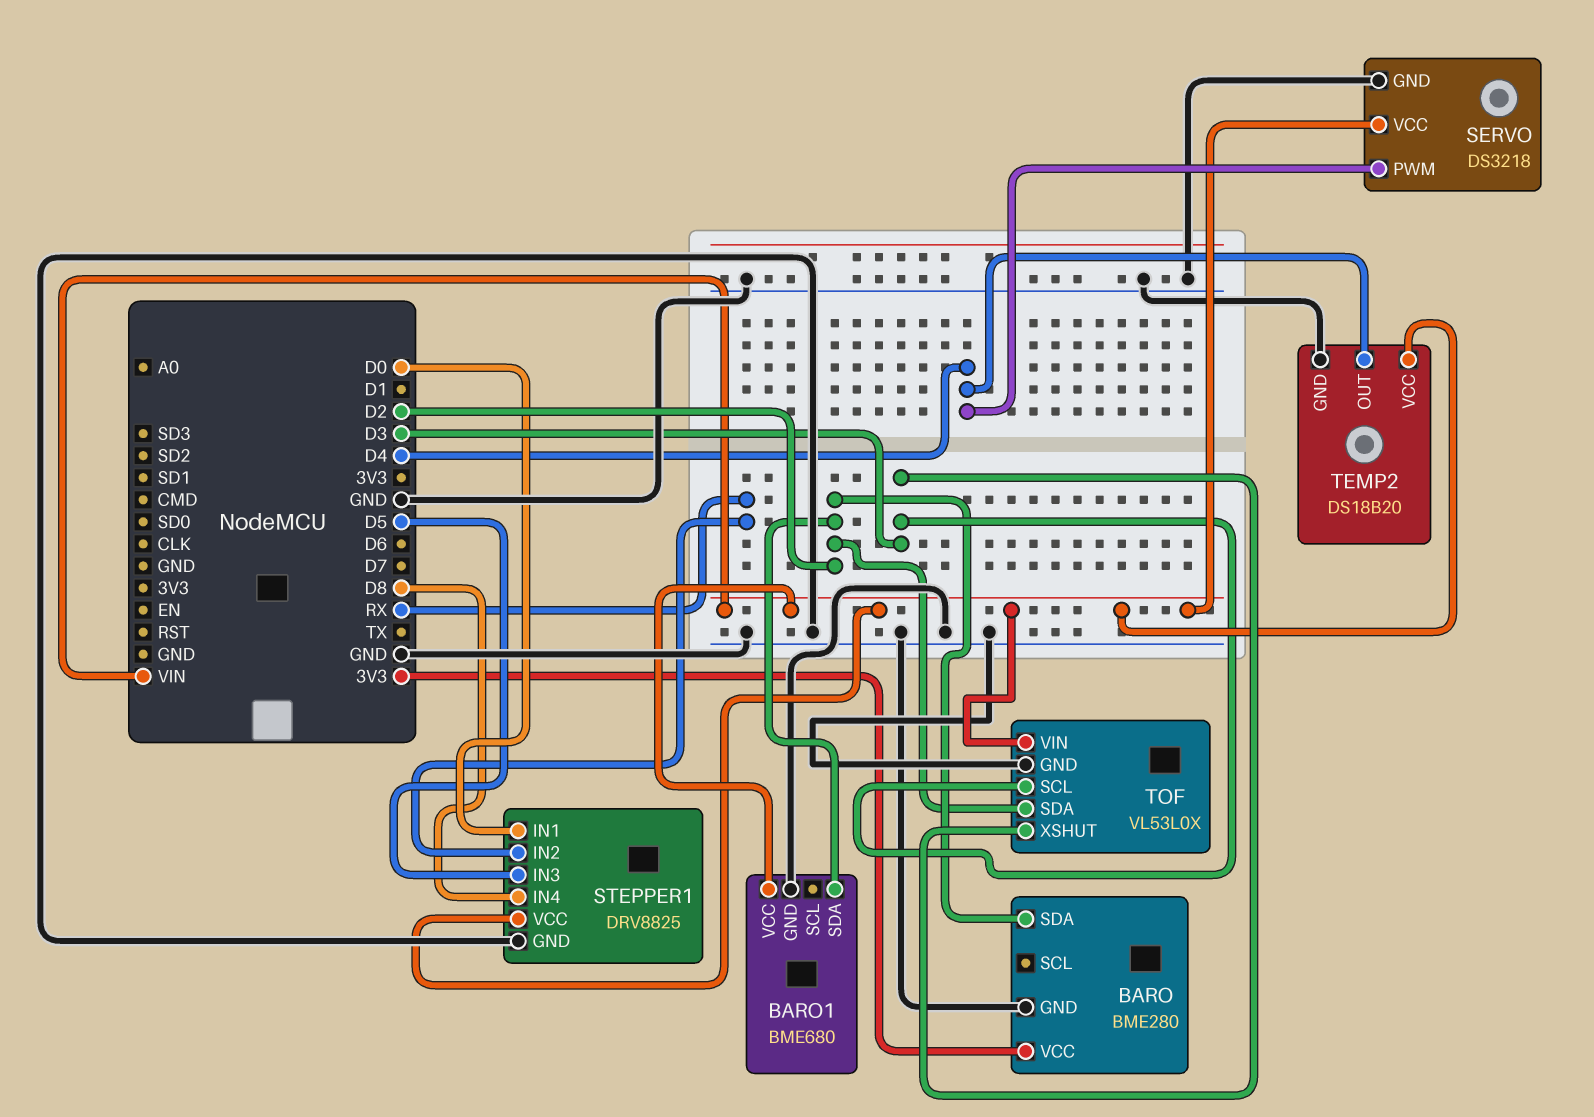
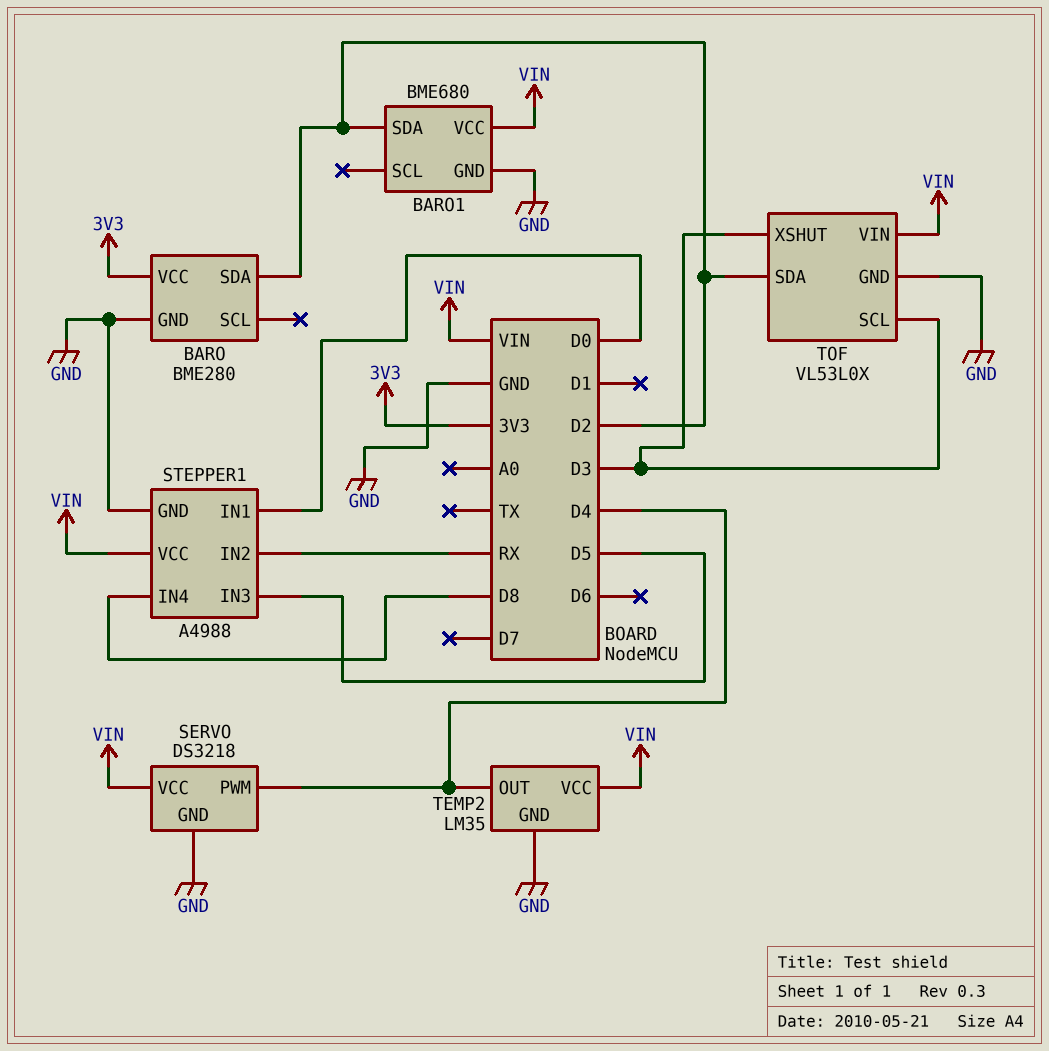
STEPPER1: DRV8825 -> A4988
TEMP2: DS18B20 -> LM35

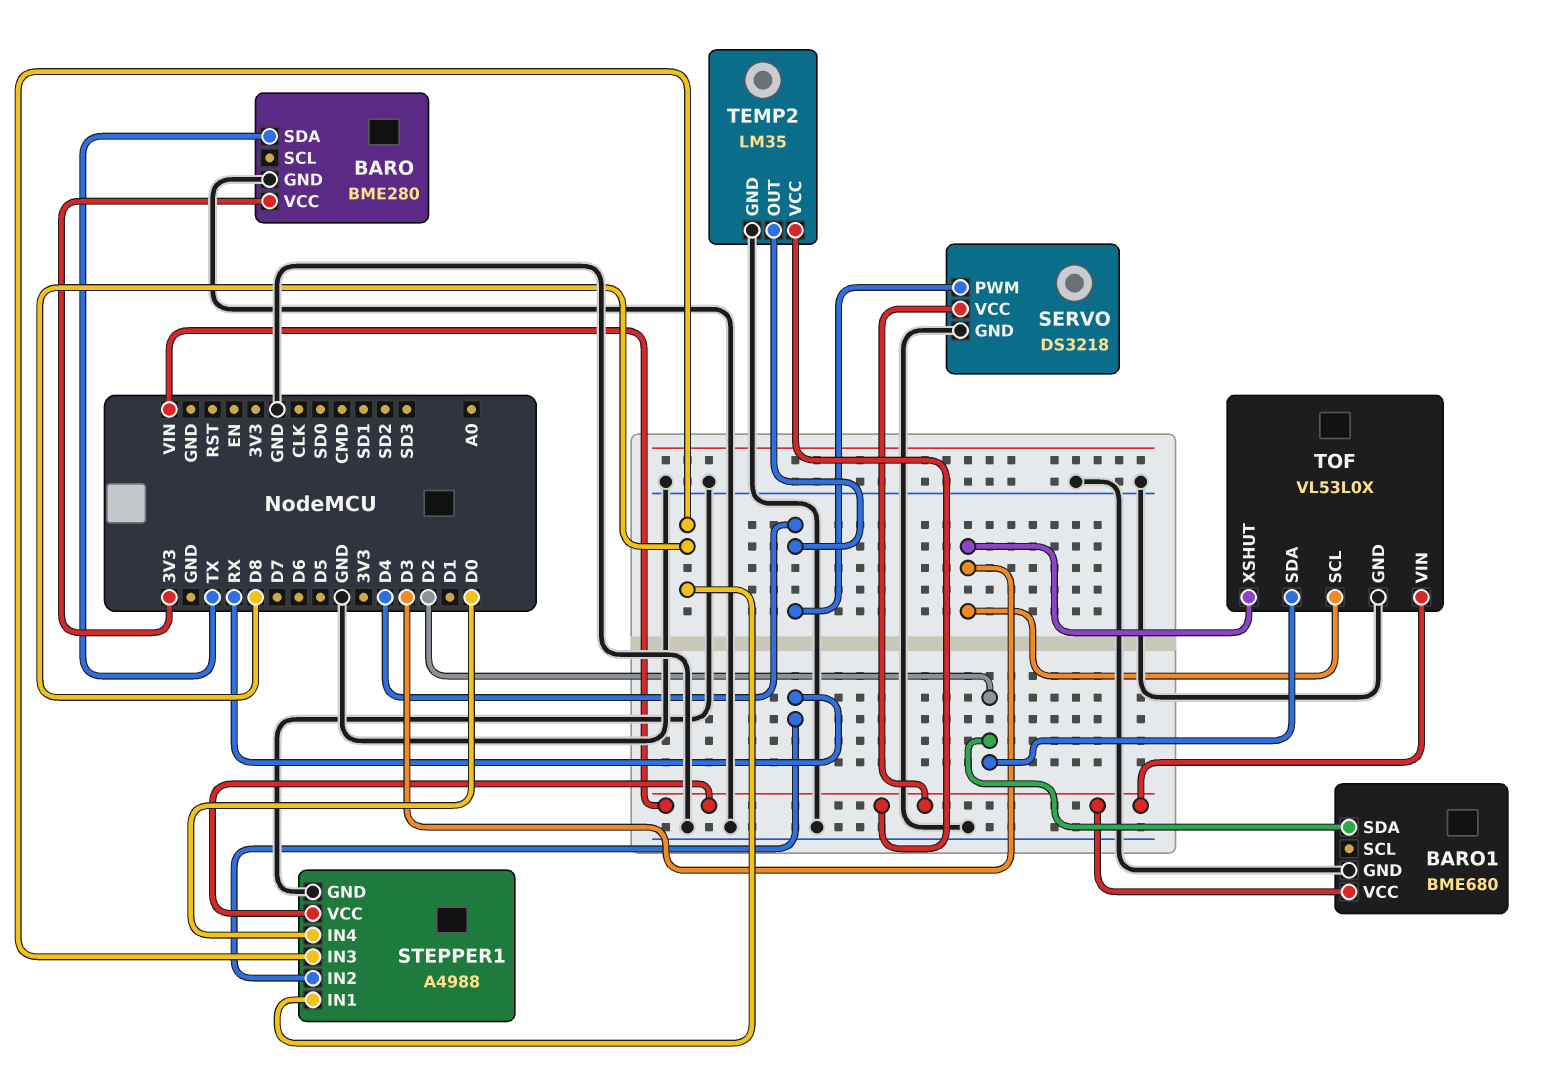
BARO pin SDA: D2 -> TX
STEPPER1 pin IN1: D0 -> D8
STEPPER1 pin IN3: D5 -> D8
STEPPER1 pin IN4: D8 -> D0

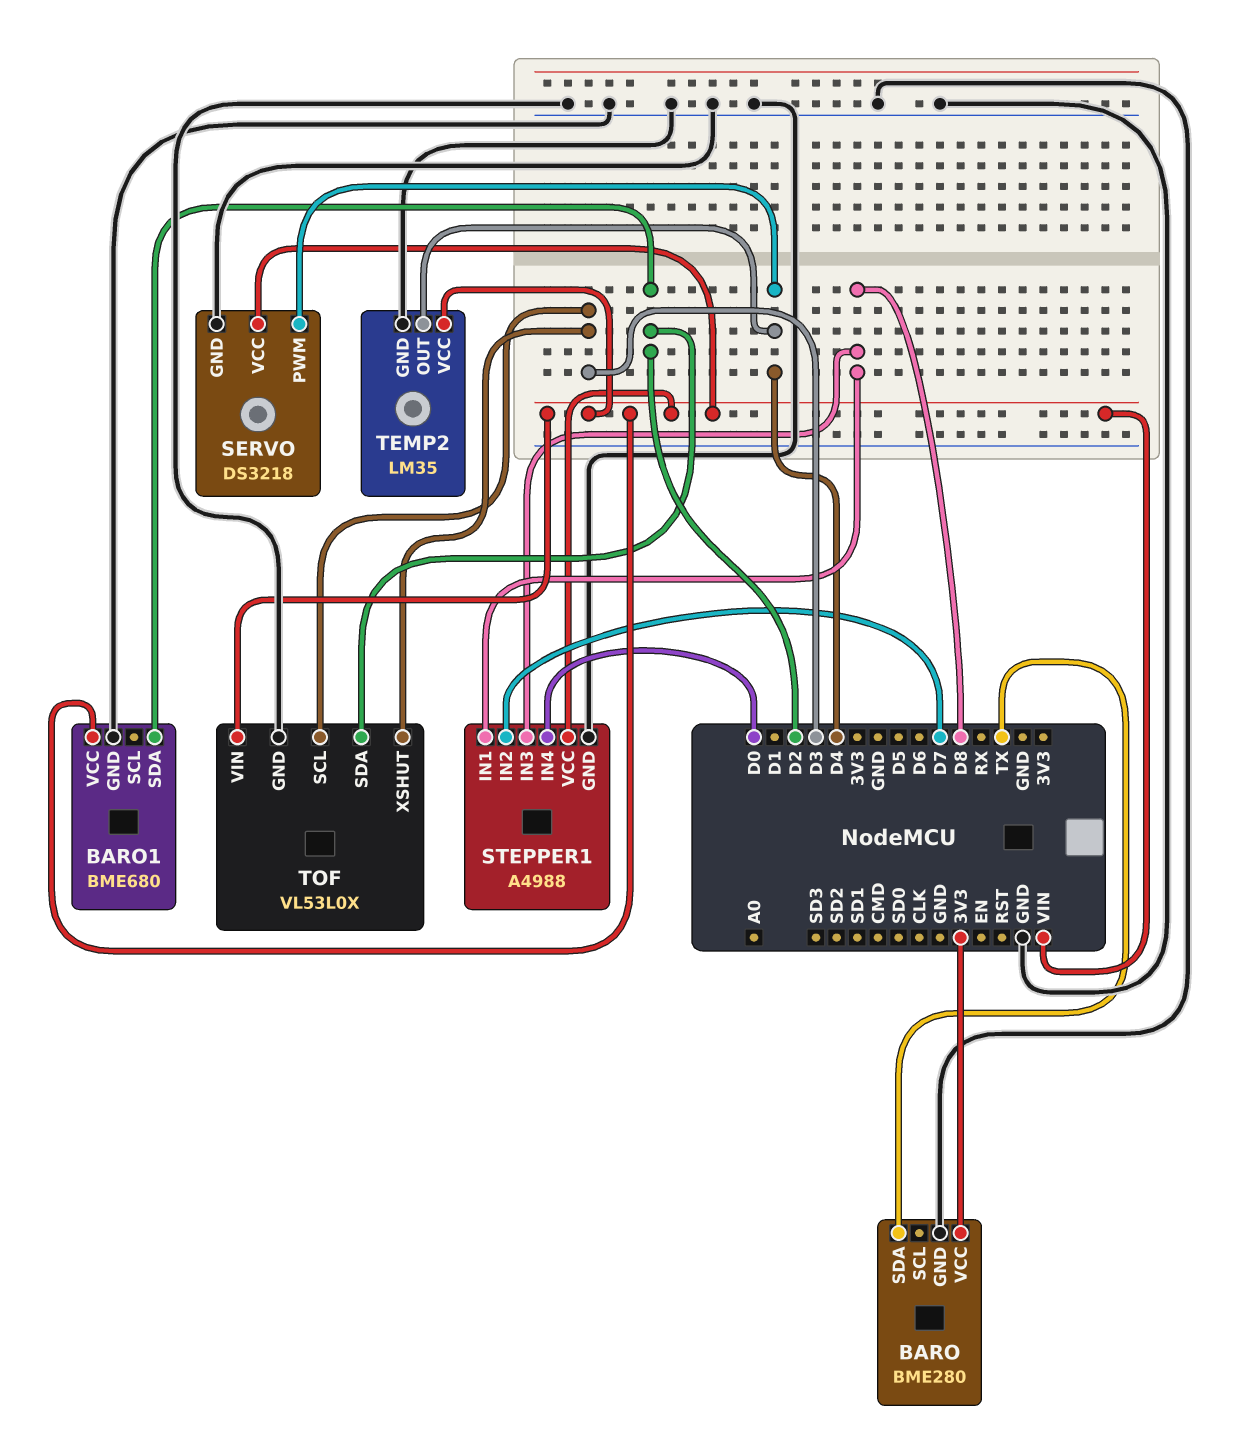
STEPPER1 pin IN2: RX -> D7

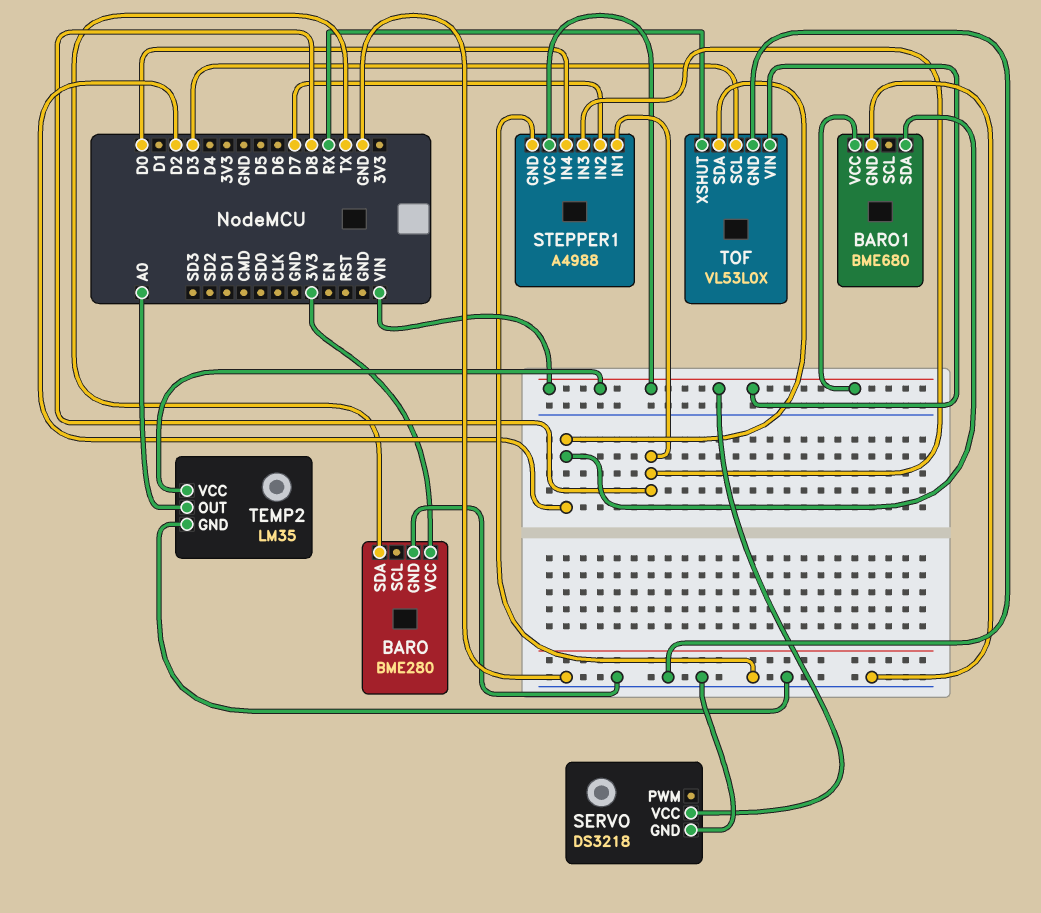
SERVO pin PWM: D4 -> none
TEMP2 pin OUT: D4 -> A0
TOF pin XSHUT: D3 -> RX

